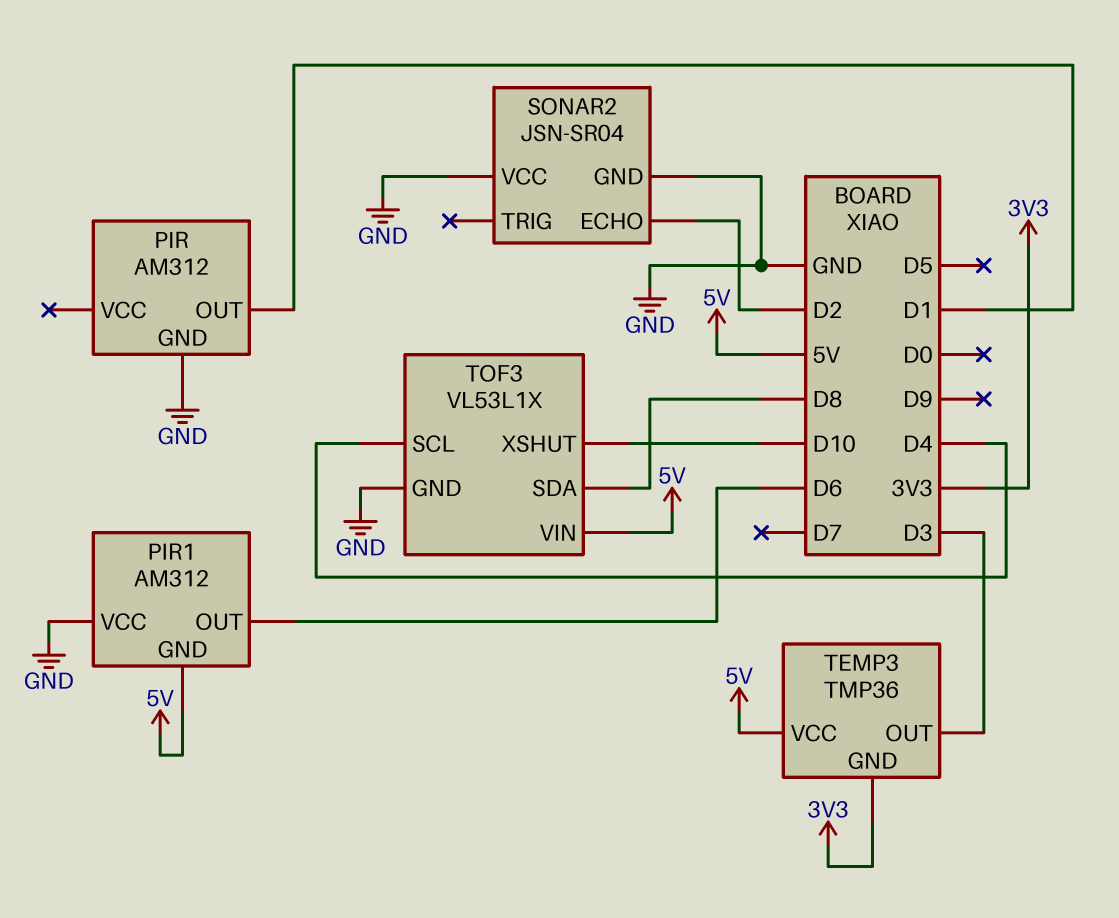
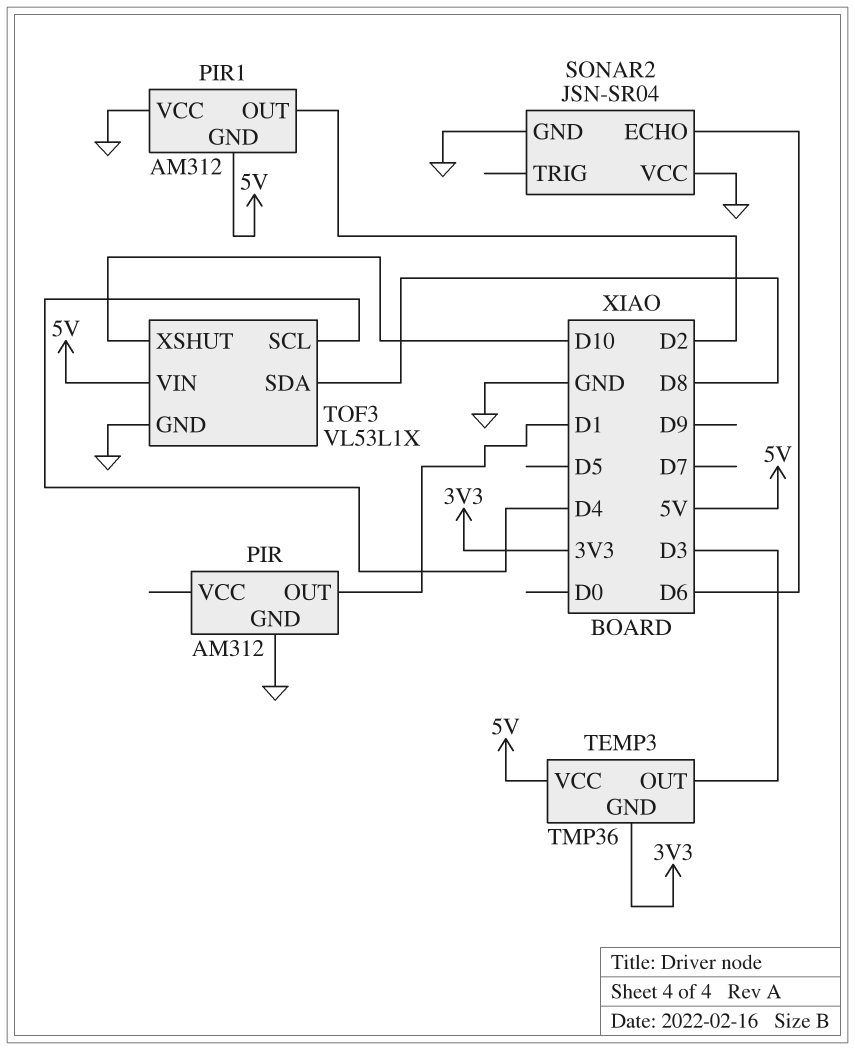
PIR1 pin OUT: D6 -> D2
SONAR2 pin ECHO: D2 -> D6

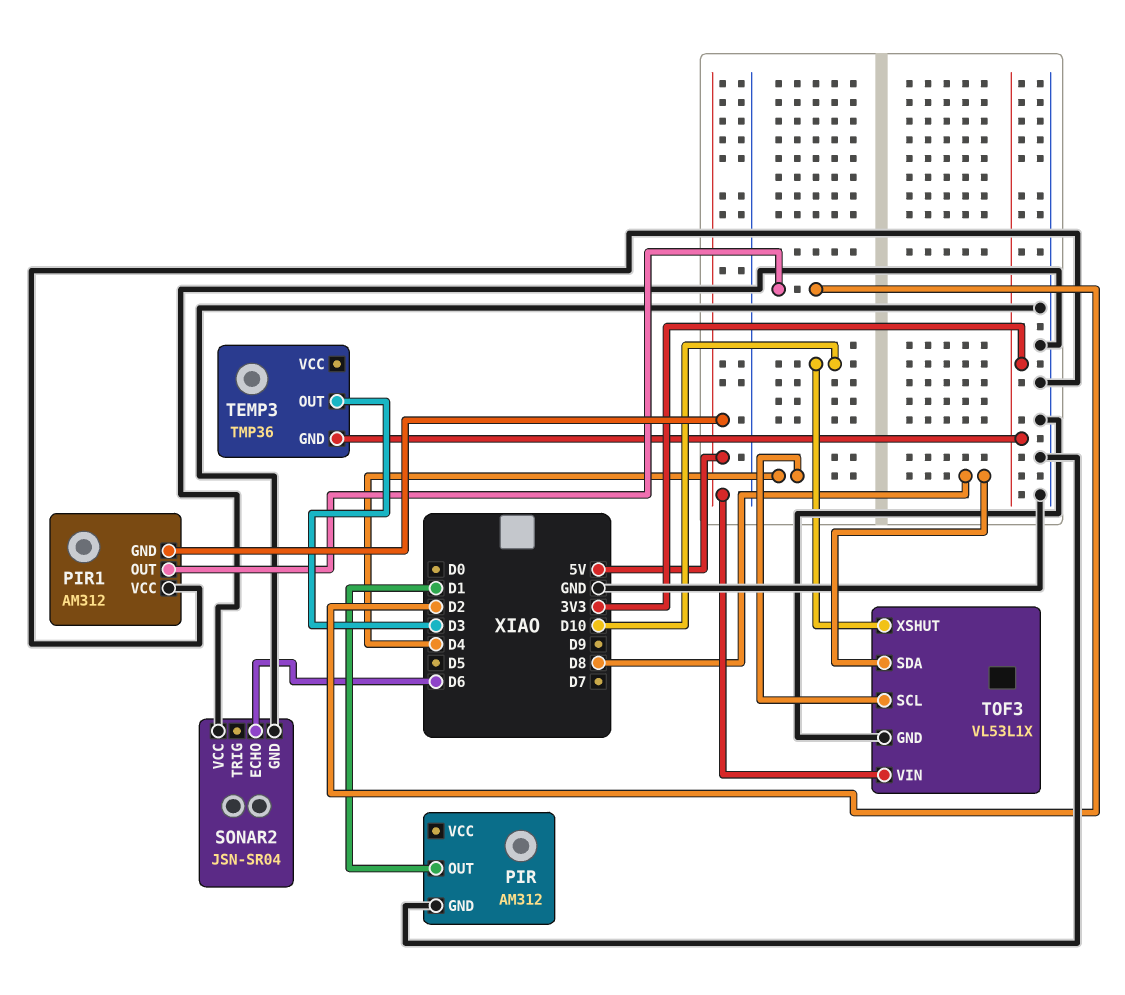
TEMP3 pin VCC: 5V -> none

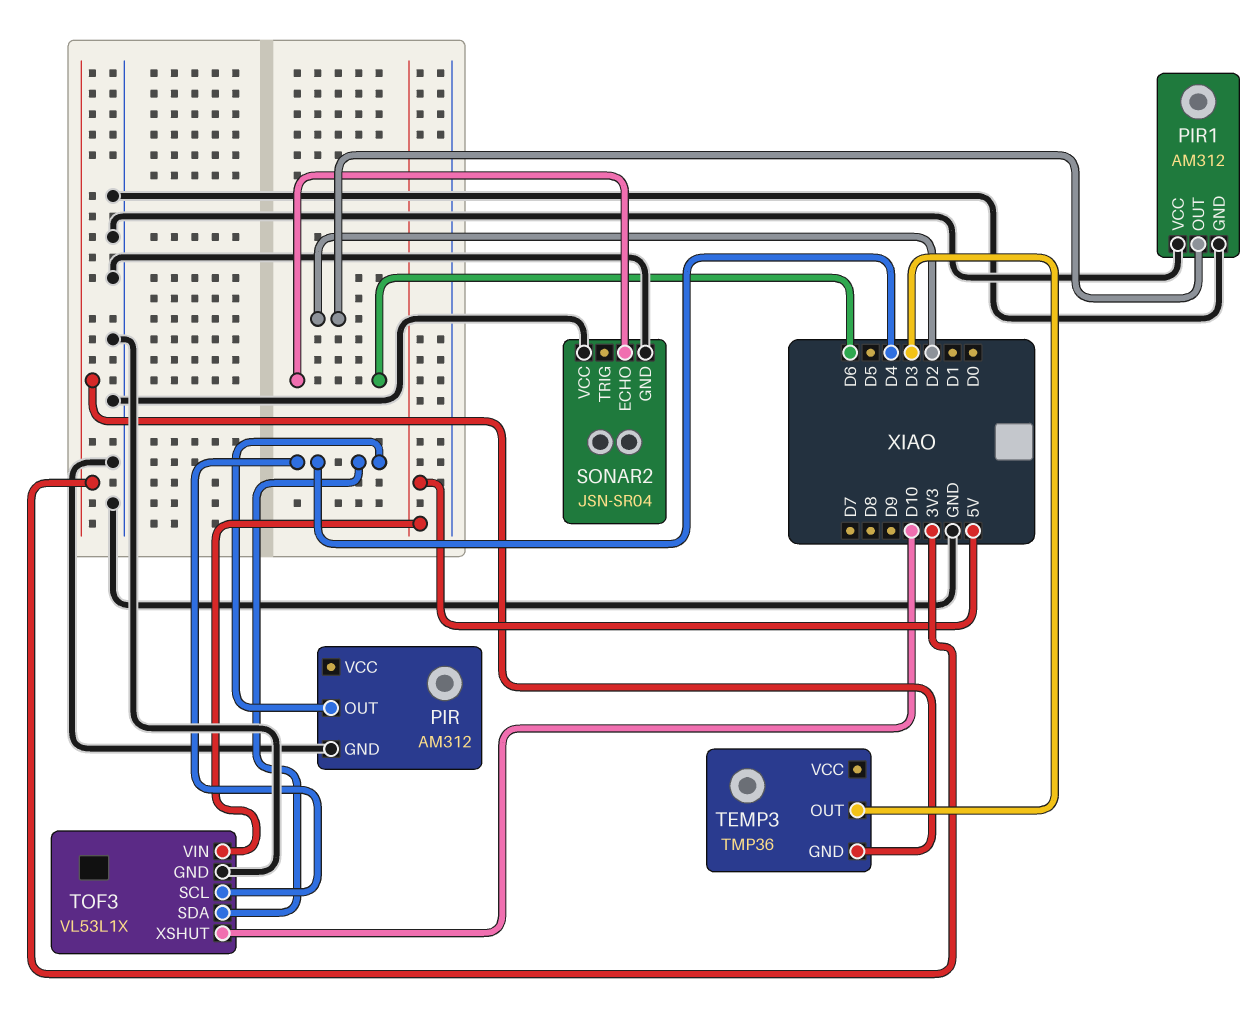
PIR pin OUT: D1 -> D4
PIR1 pin GND: 5V -> GND
TOF3 pin SDA: D8 -> D4

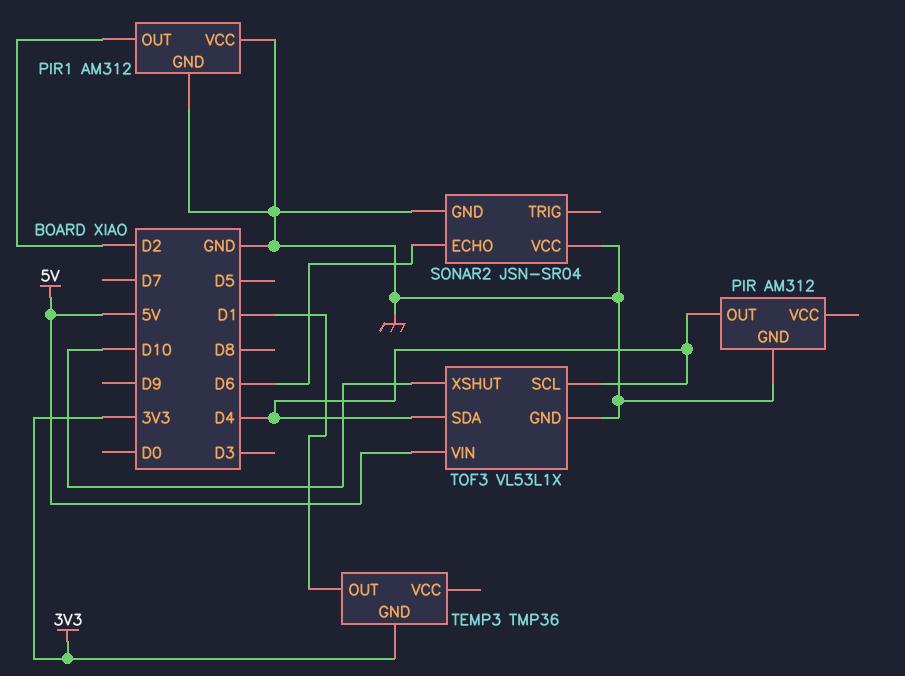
TEMP3 pin OUT: D3 -> D1

